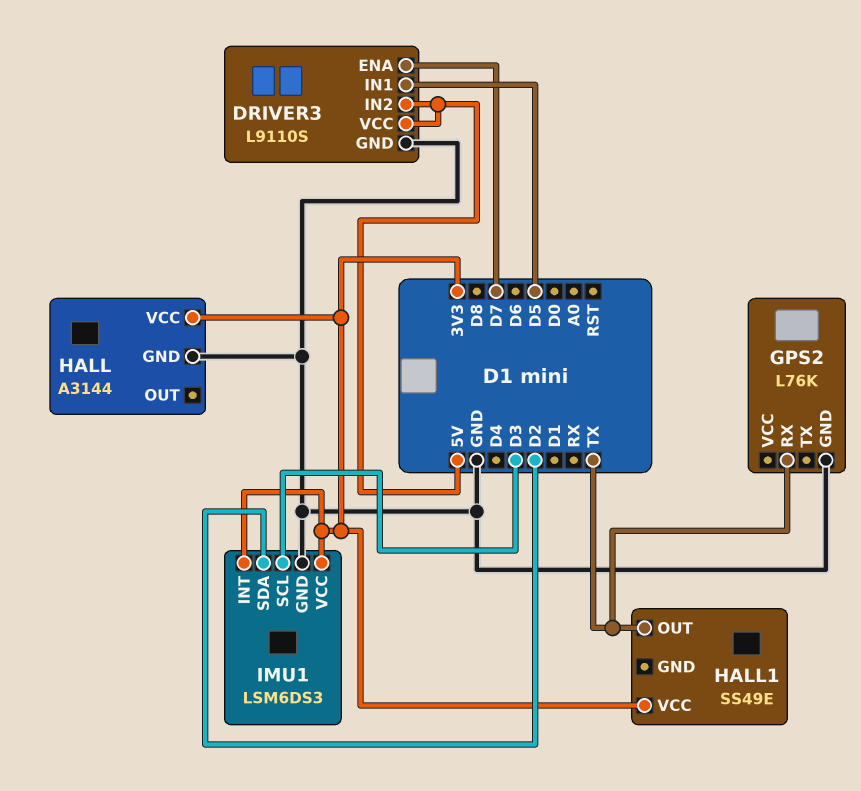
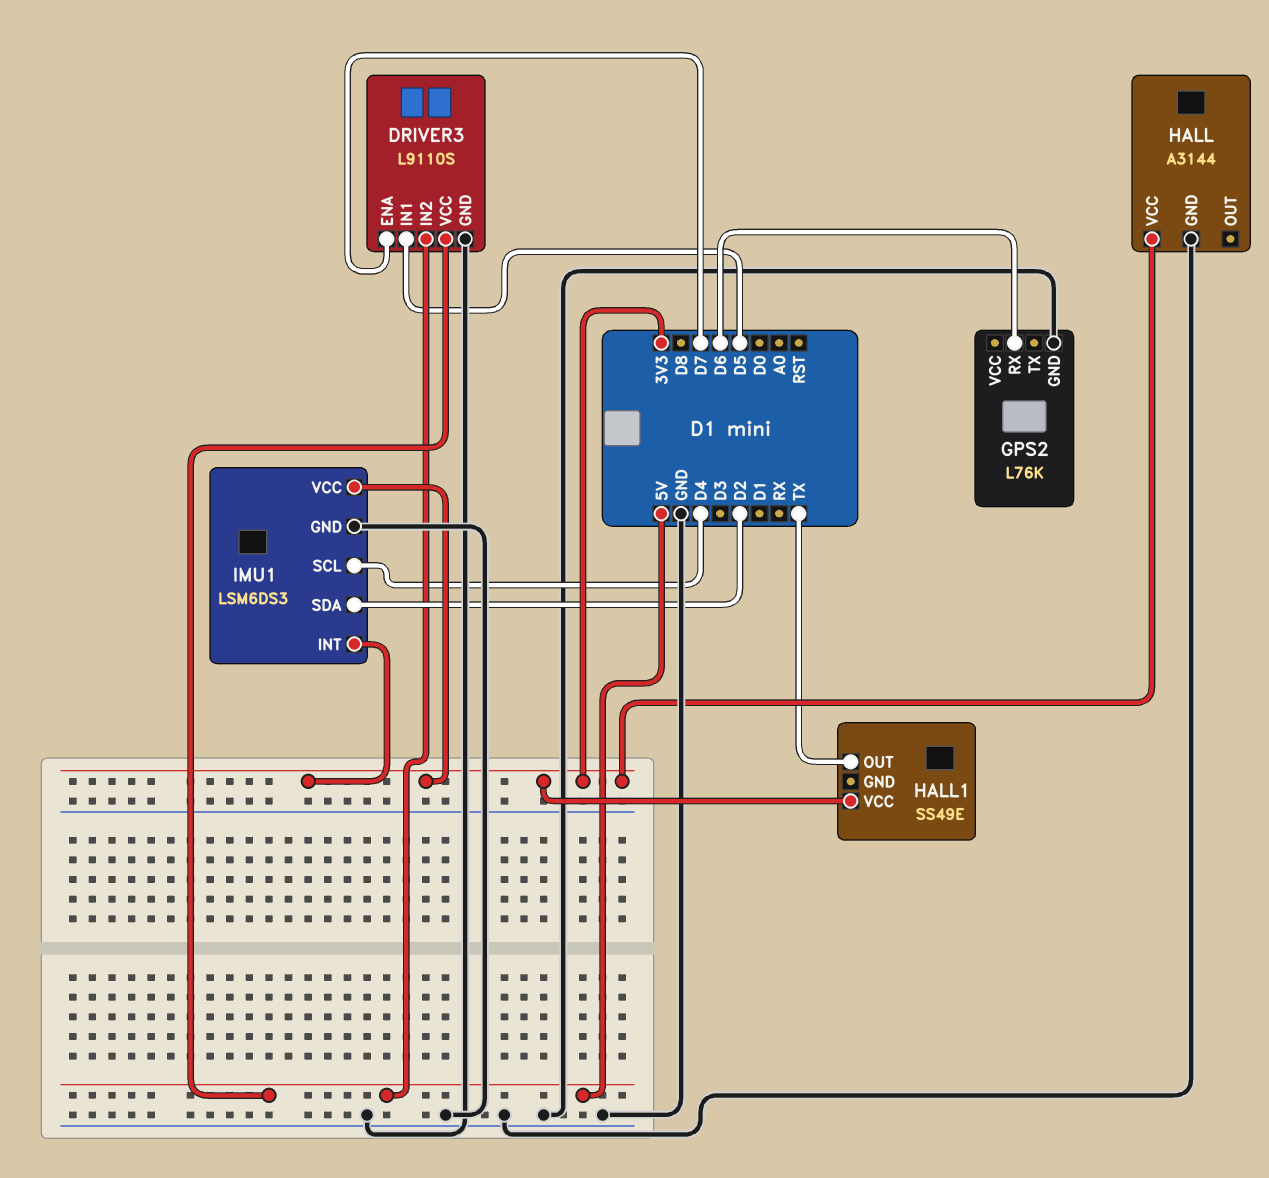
GPS2 pin RX: TX -> D6
IMU1 pin SCL: D3 -> D4

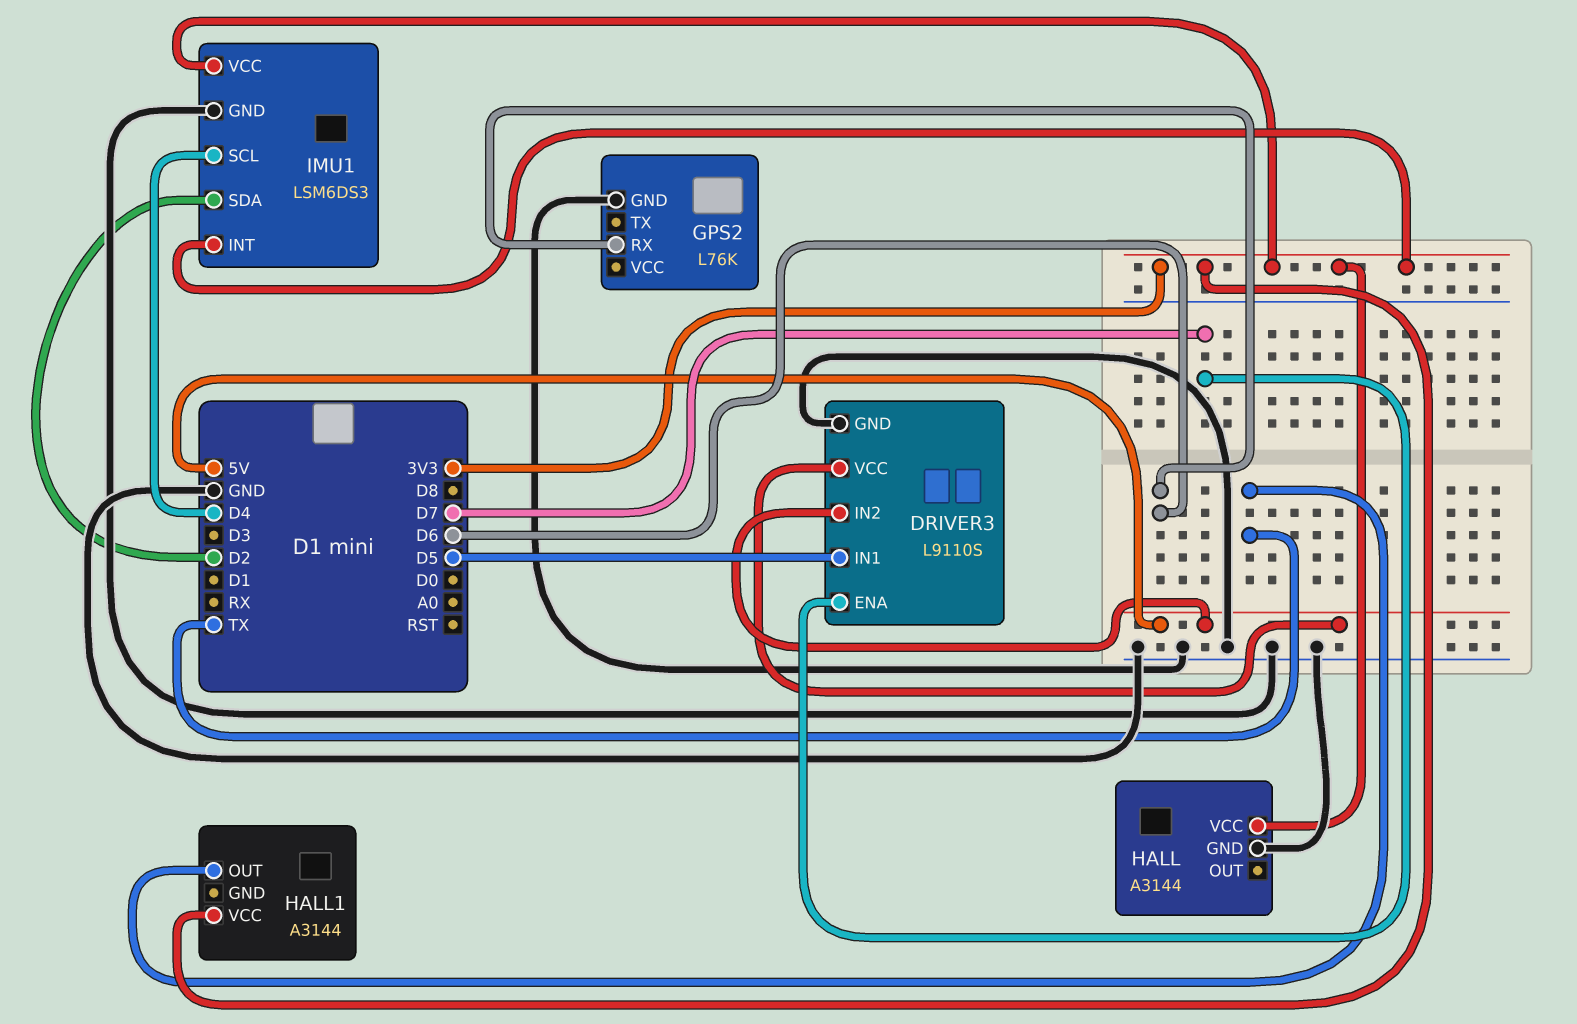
HALL1: SS49E -> A3144

